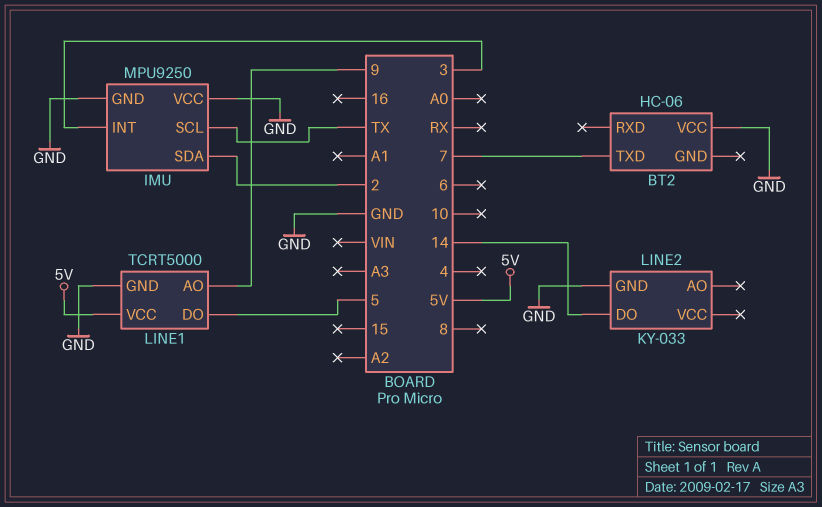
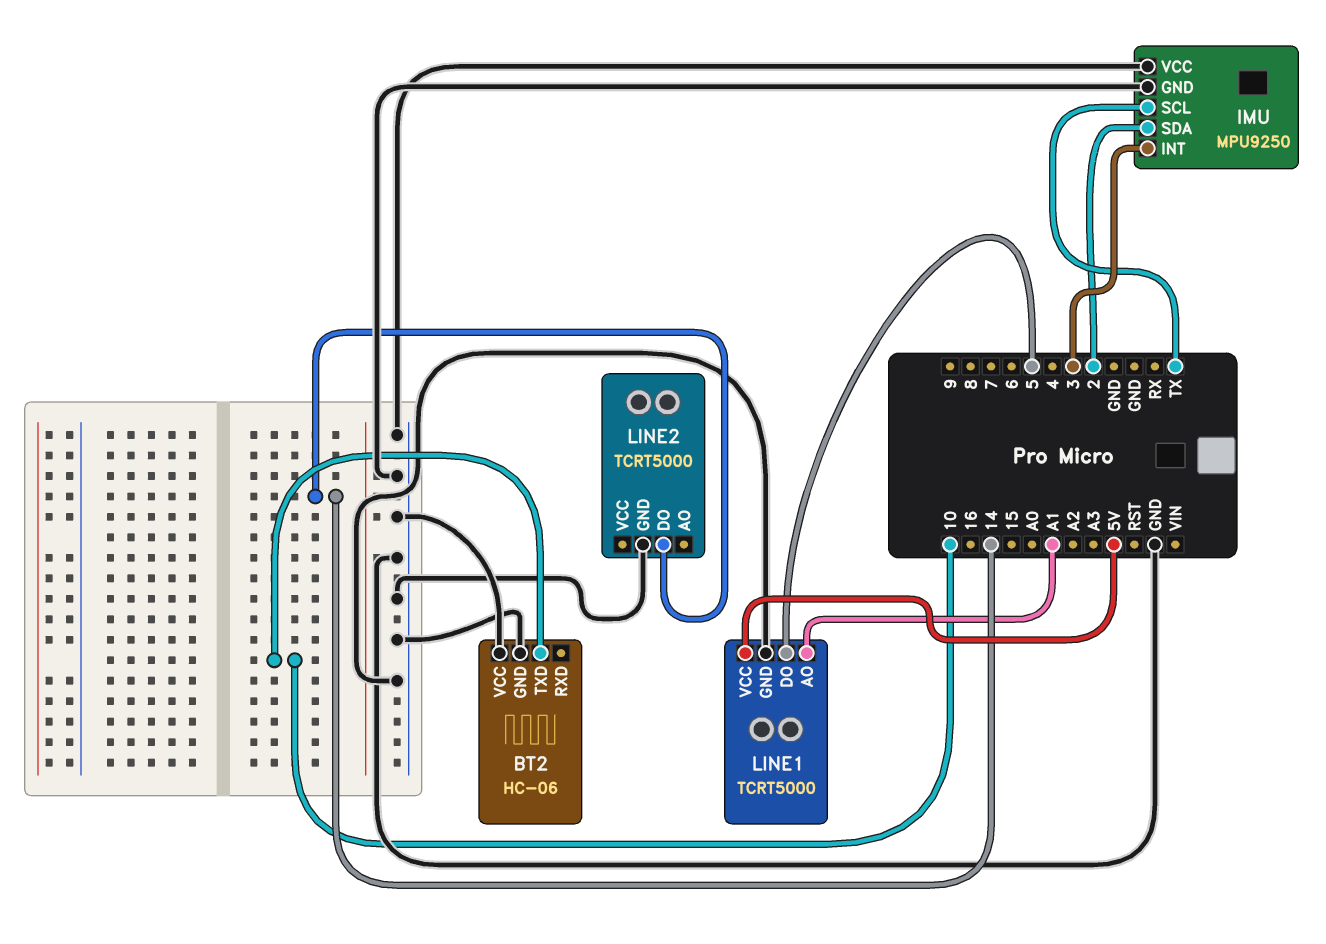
BT2 pin GND: none -> GND
BT2 pin TXD: 7 -> 10
LINE1 pin AO: 9 -> A1
LINE2: KY-033 -> TCRT5000

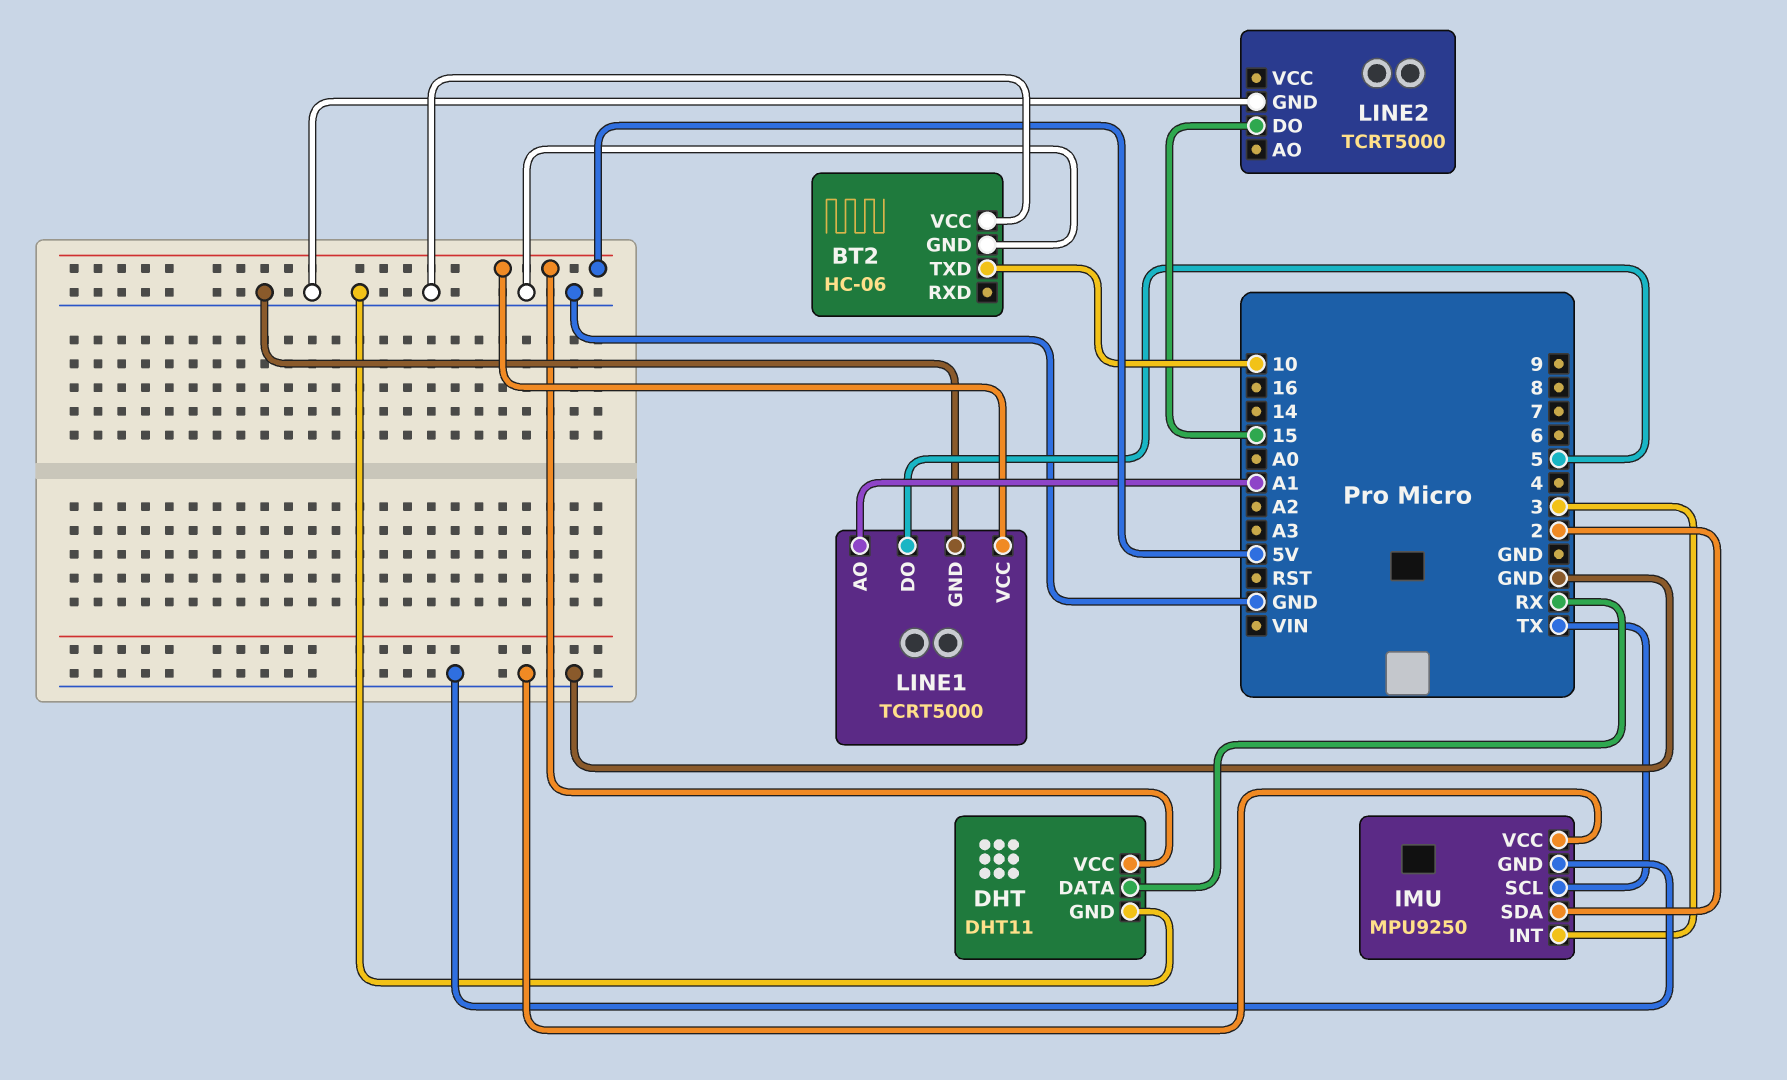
DHT: none -> DHT11
DHT pin DATA: none -> RX
DHT pin GND: none -> GND
DHT pin VCC: none -> 5V
LINE2 pin DO: 14 -> 15

